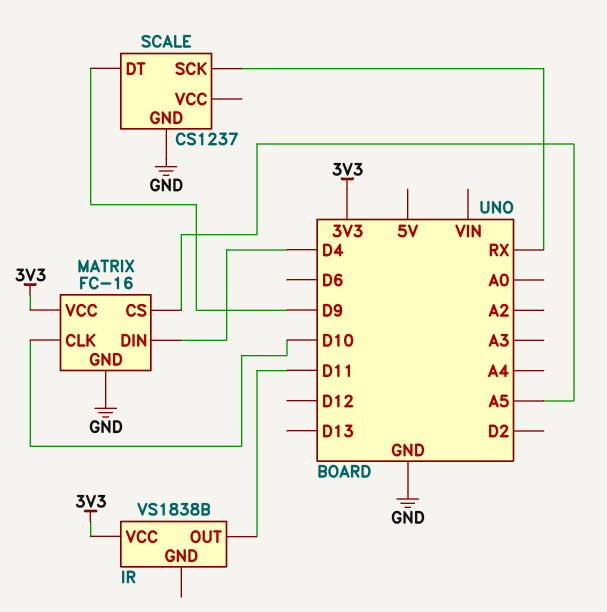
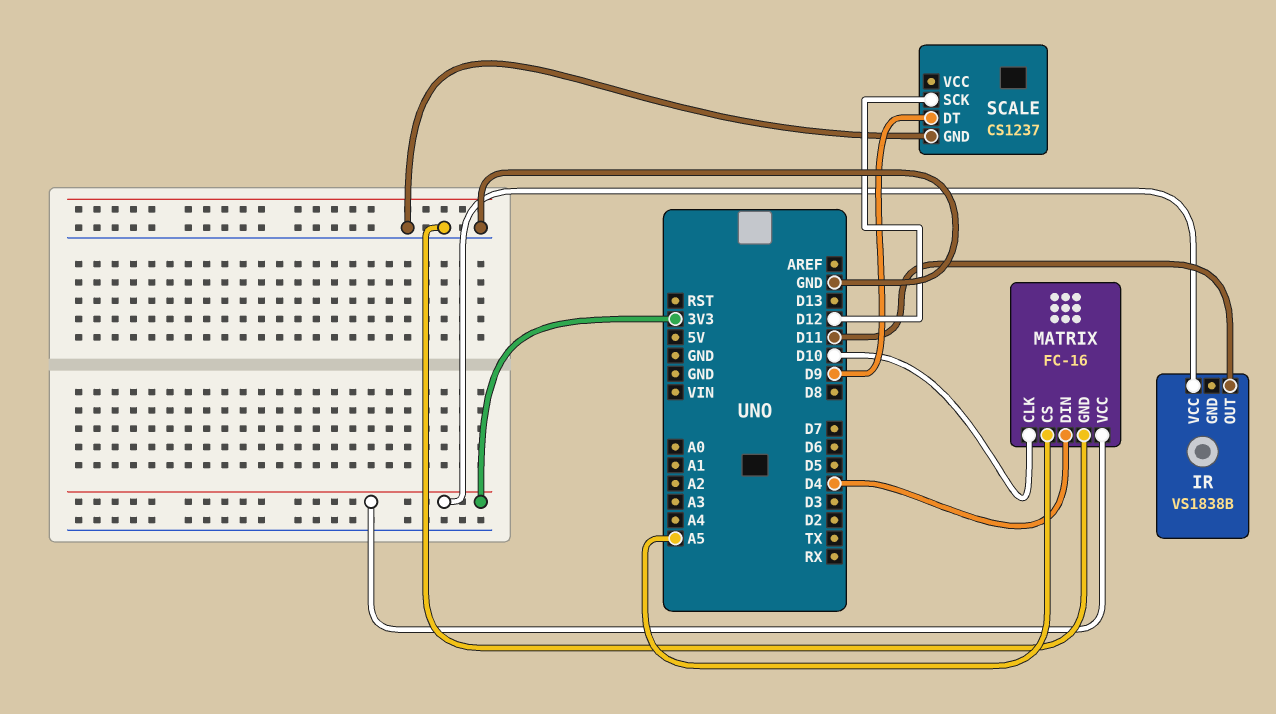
SCALE pin SCK: RX -> D12

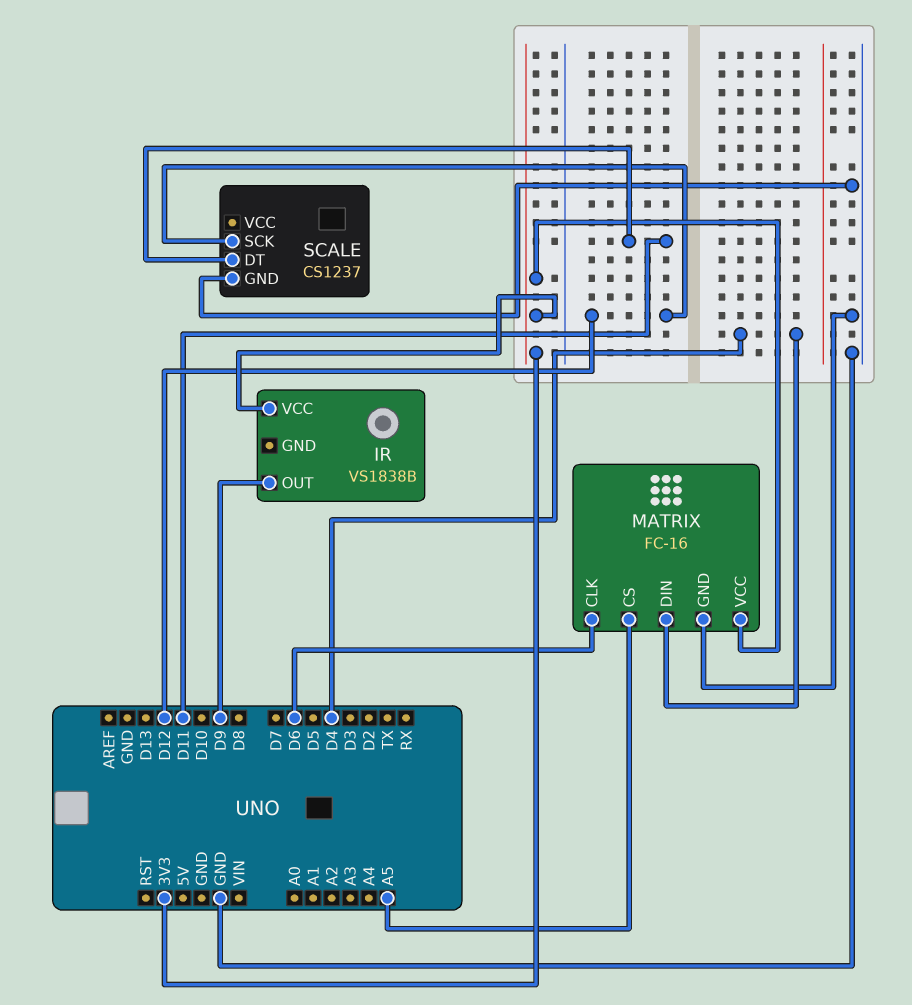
IR pin OUT: D11 -> D9
MATRIX pin CLK: D10 -> D6
SCALE pin DT: D9 -> D11

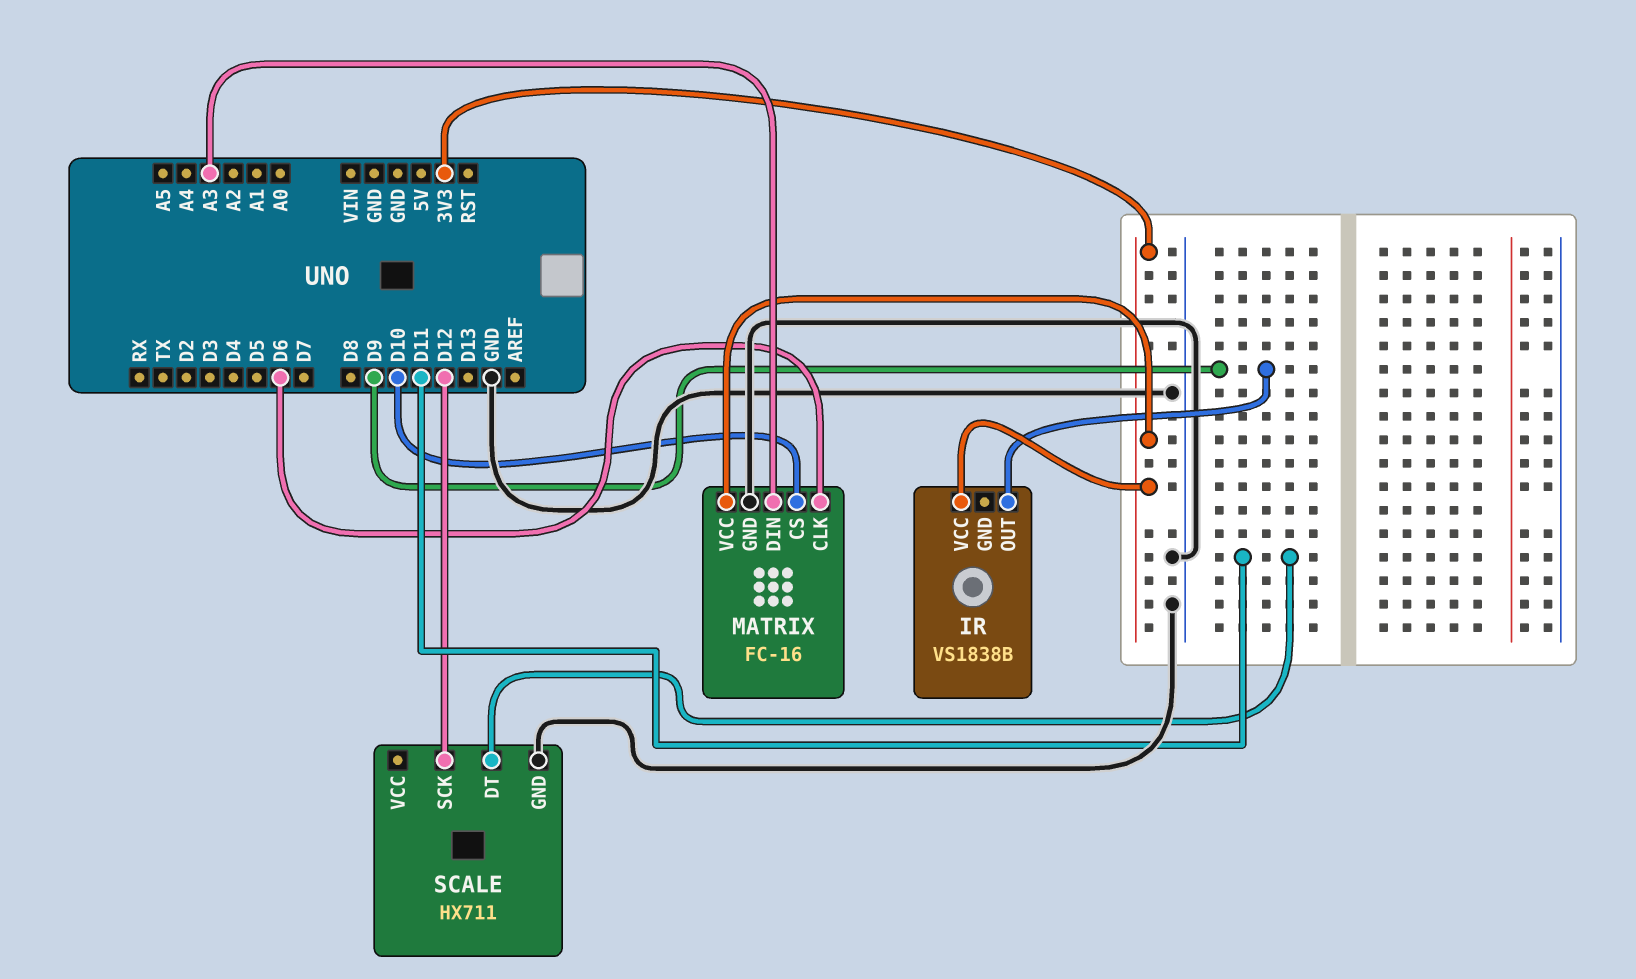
MATRIX pin CS: A5 -> D10
MATRIX pin DIN: D4 -> A3
SCALE: CS1237 -> HX711

